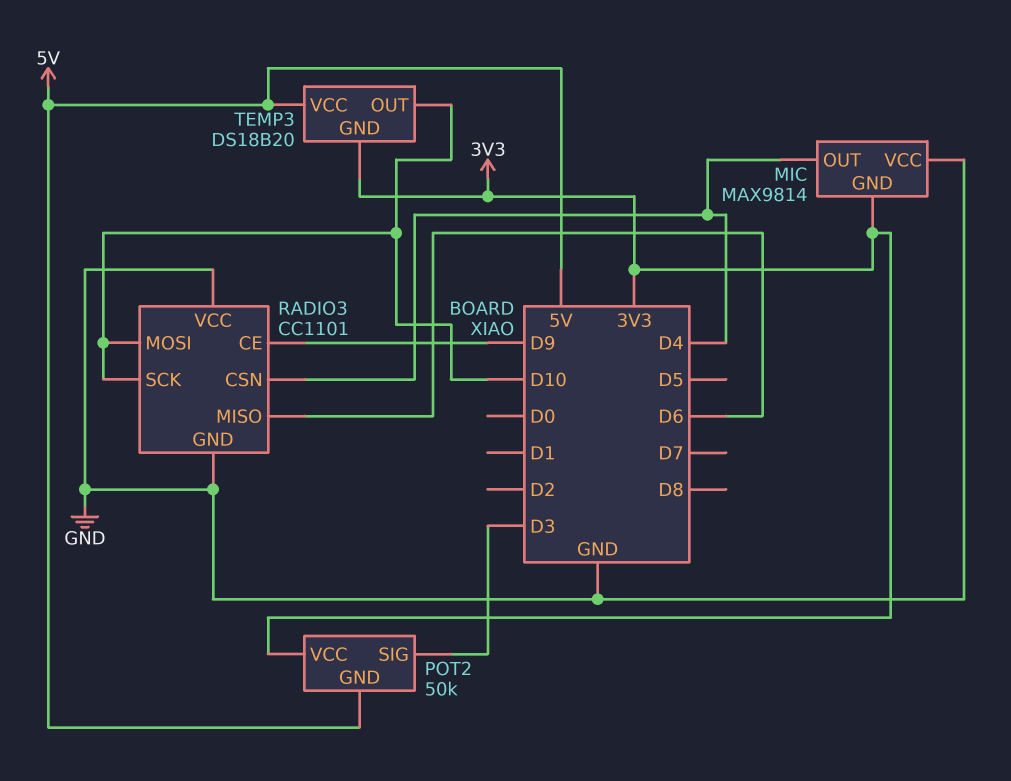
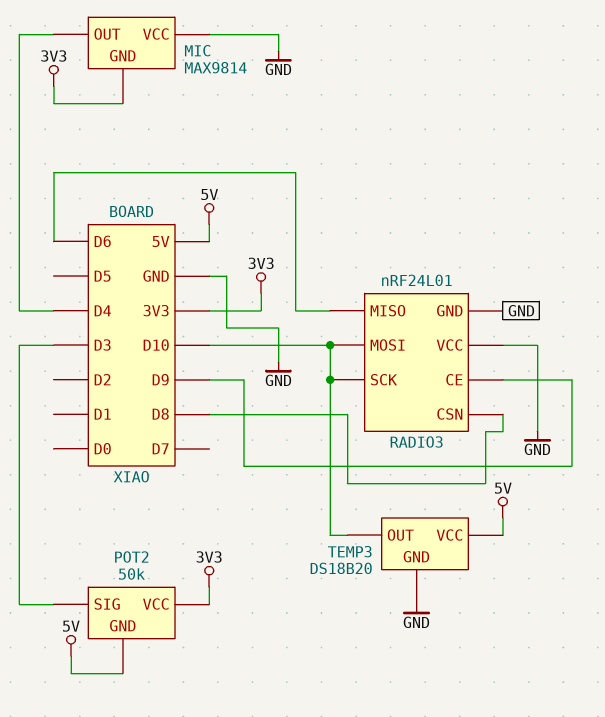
RADIO3: CC1101 -> nRF24L01
RADIO3 pin CSN: D4 -> D8
TEMP3 pin GND: 3V3 -> GND

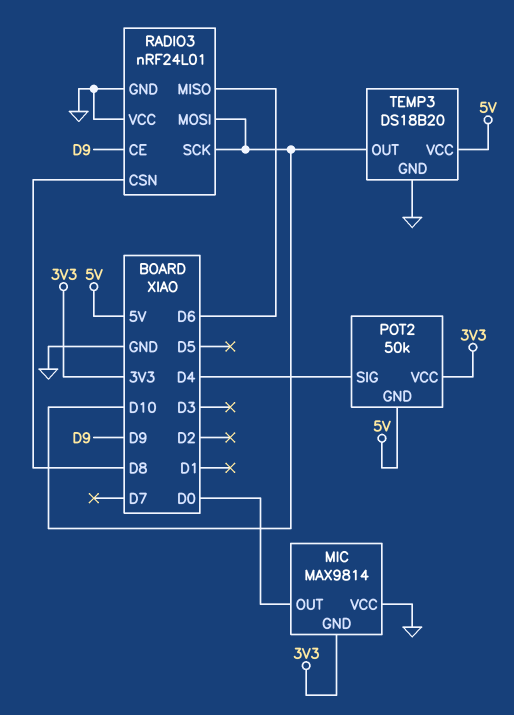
MIC pin OUT: D4 -> D0
POT2 pin SIG: D3 -> D4

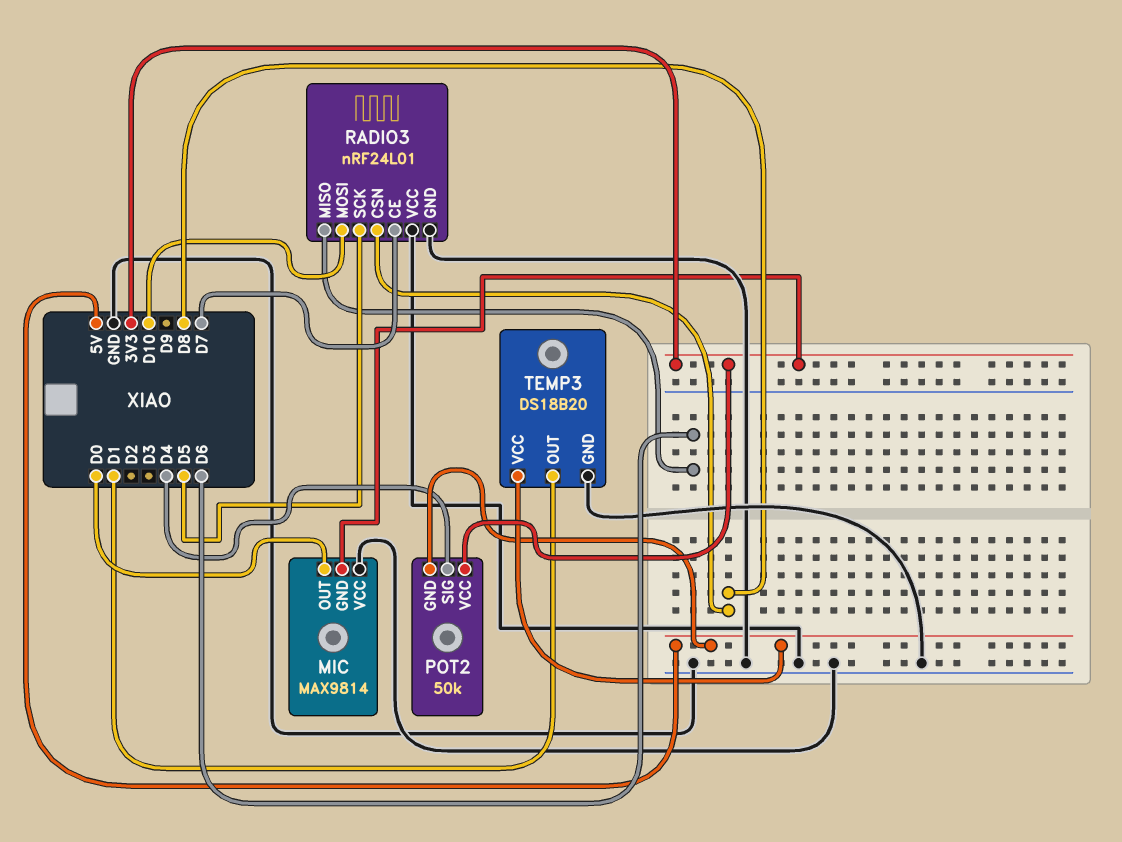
RADIO3 pin CE: D9 -> D7
RADIO3 pin SCK: D10 -> D5
TEMP3 pin OUT: D10 -> D1

